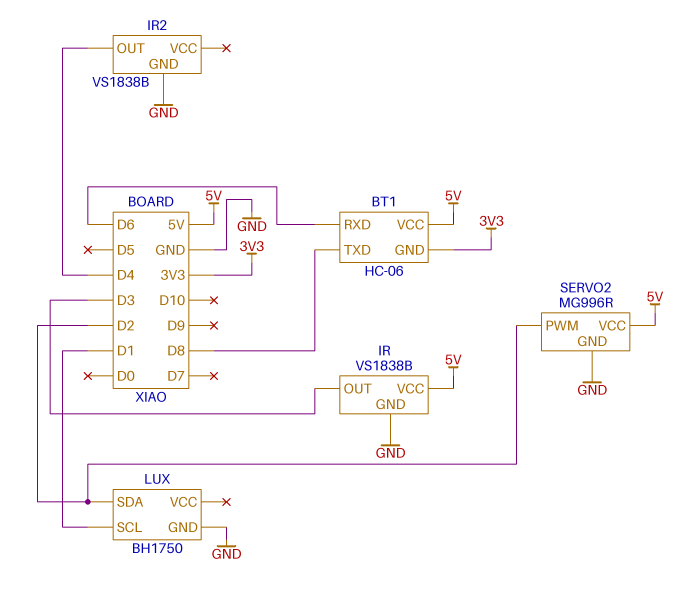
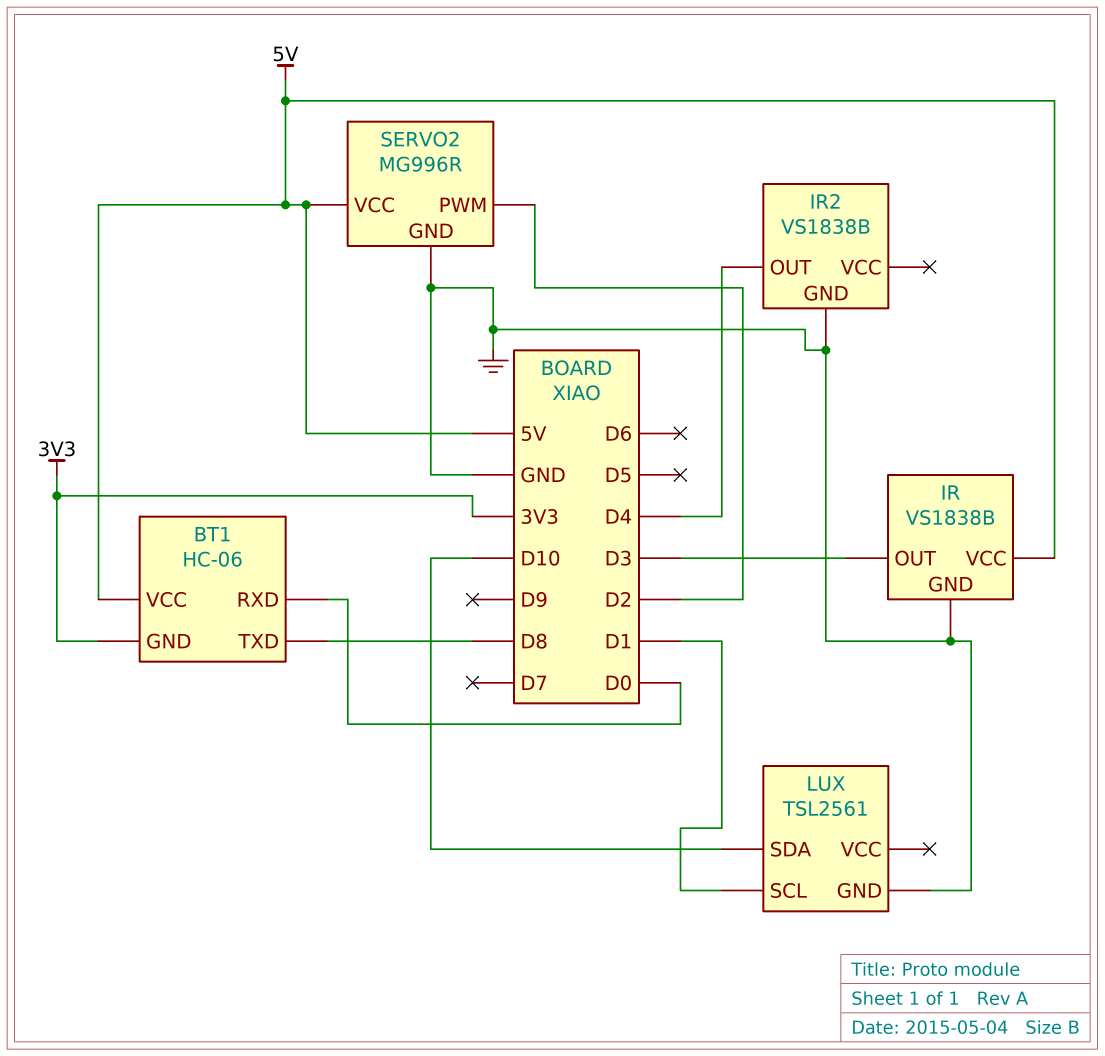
BT1 pin RXD: D6 -> D0
LUX: BH1750 -> TSL2561
LUX pin SDA: D2 -> D10

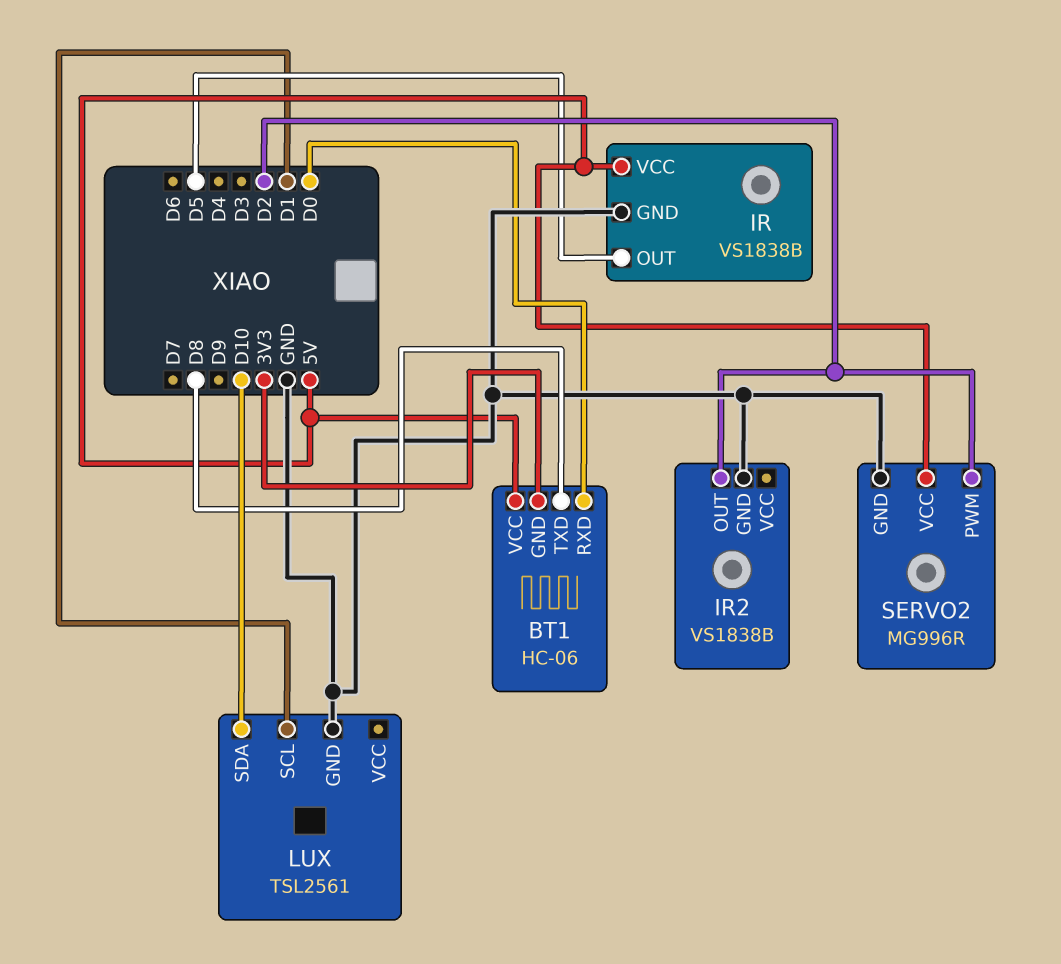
IR pin OUT: D3 -> D5
IR2 pin OUT: D4 -> D2

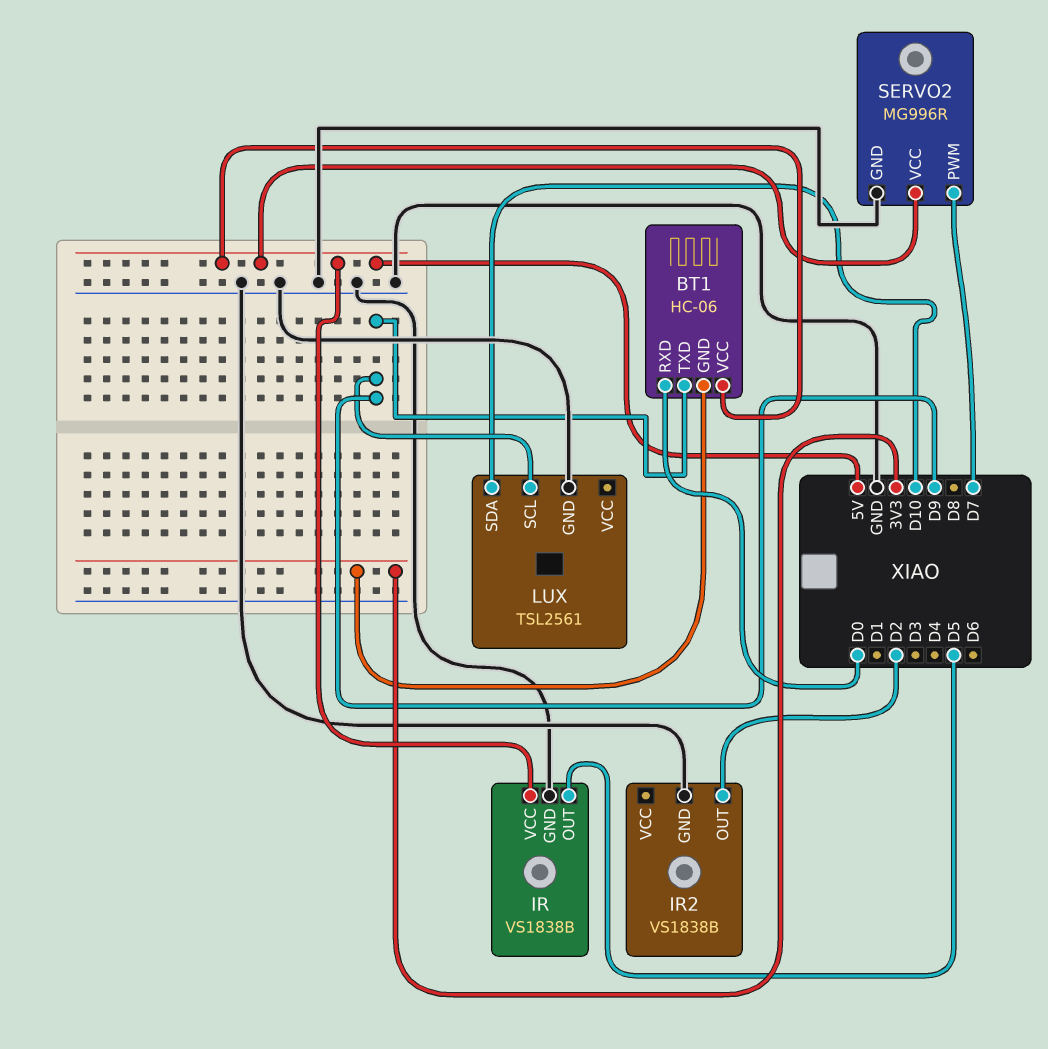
BT1 pin TXD: D8 -> D9
LUX pin SCL: D1 -> D9
SERVO2 pin PWM: D2 -> D7

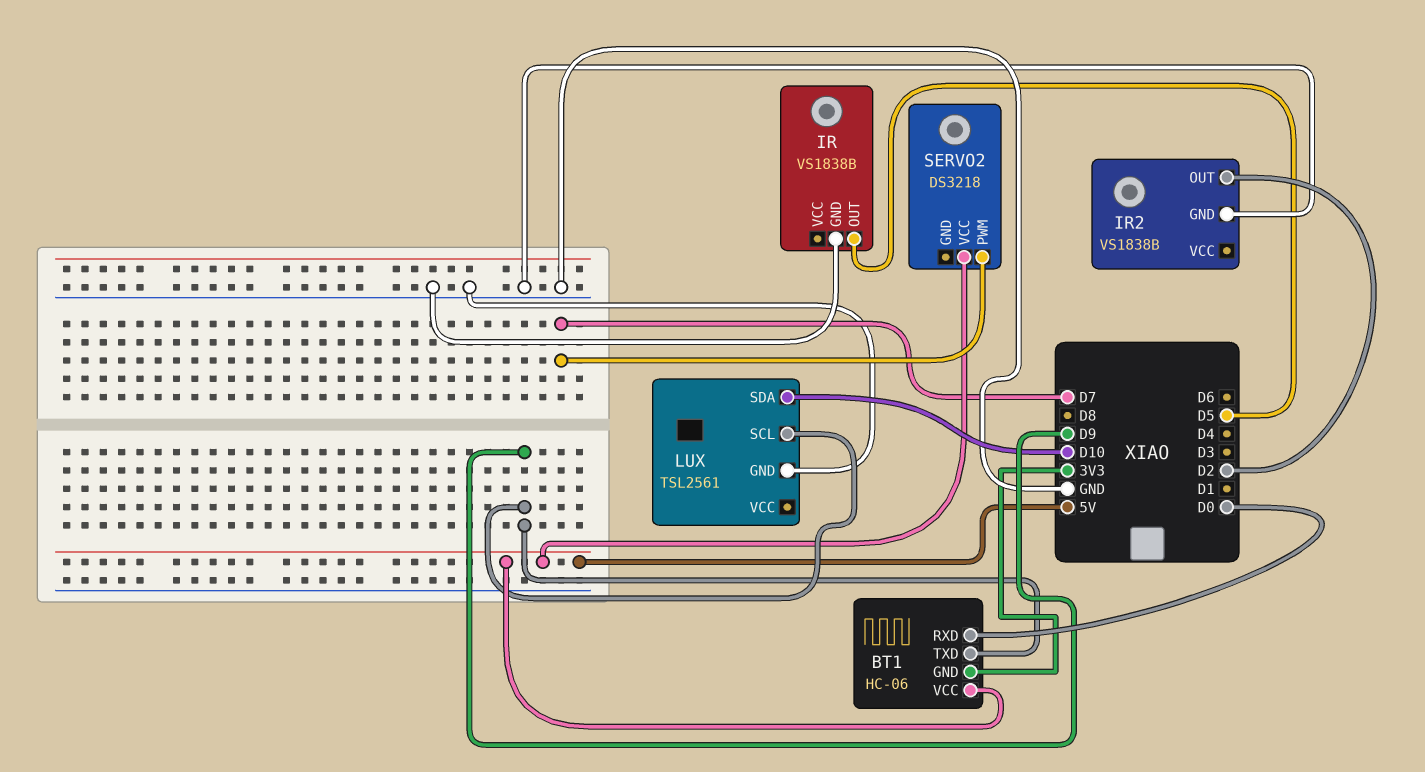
IR pin VCC: 5V -> none
SERVO2: MG996R -> DS3218
SERVO2 pin GND: GND -> none

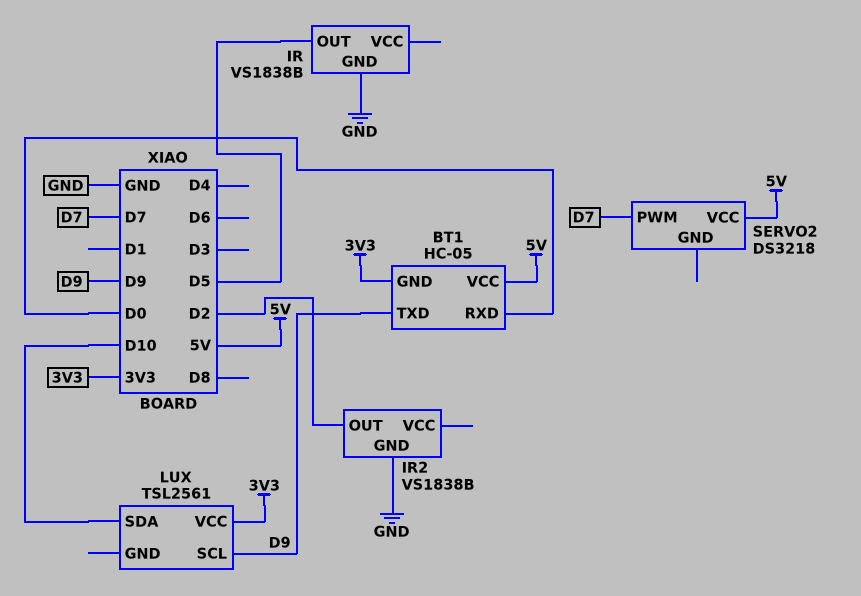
BT1: HC-06 -> HC-05
LUX pin GND: GND -> none
LUX pin VCC: none -> 3V3

